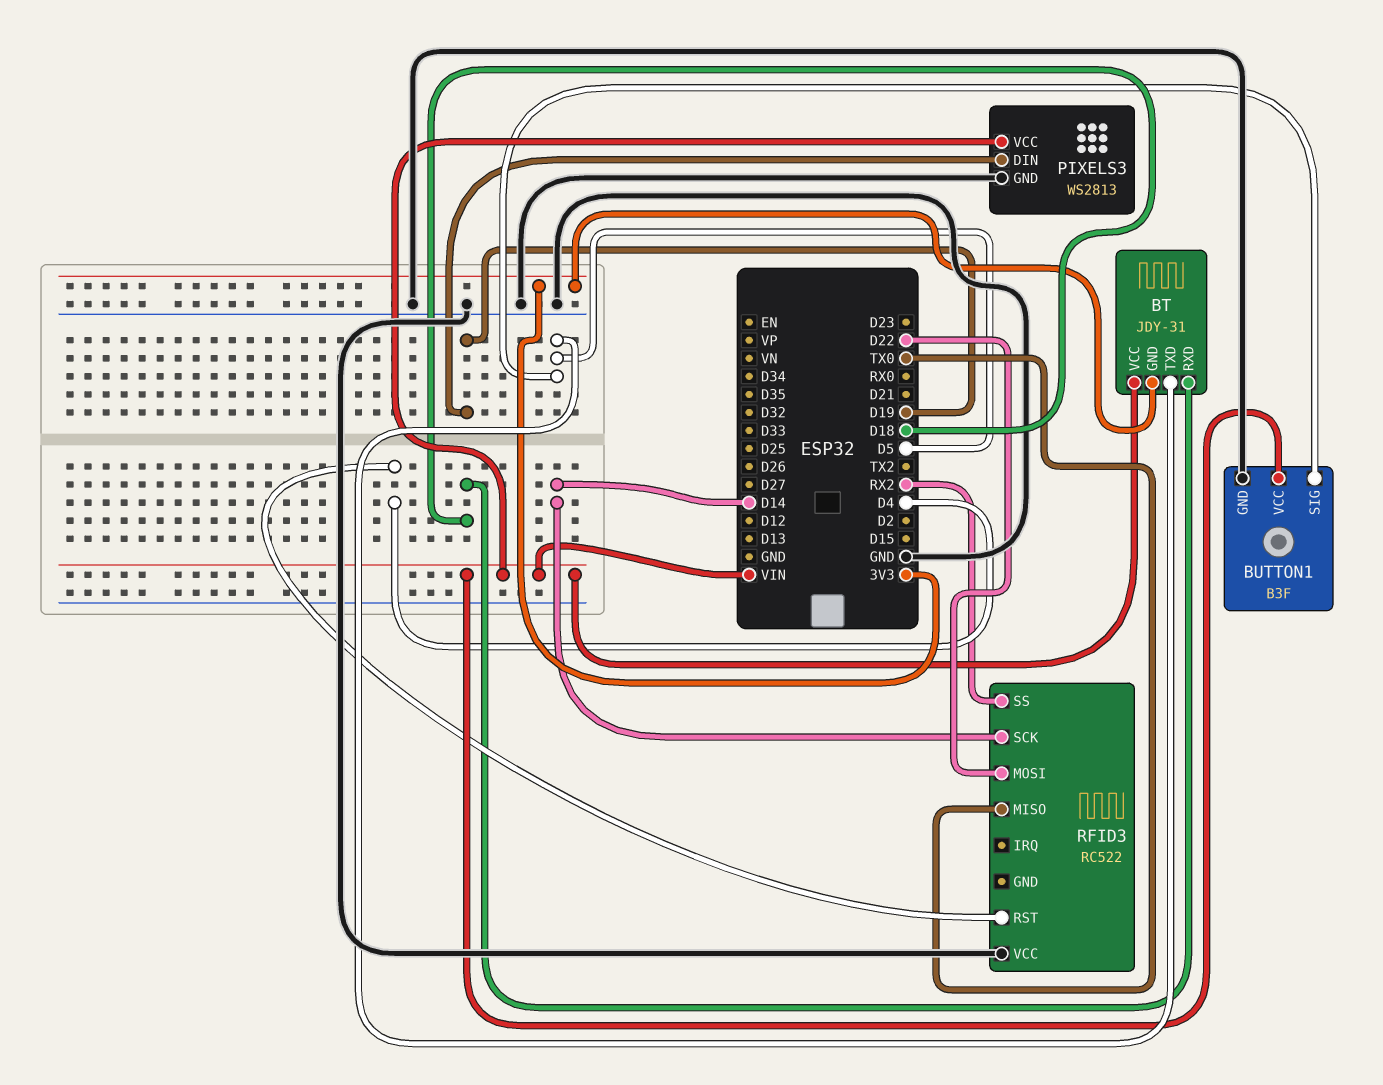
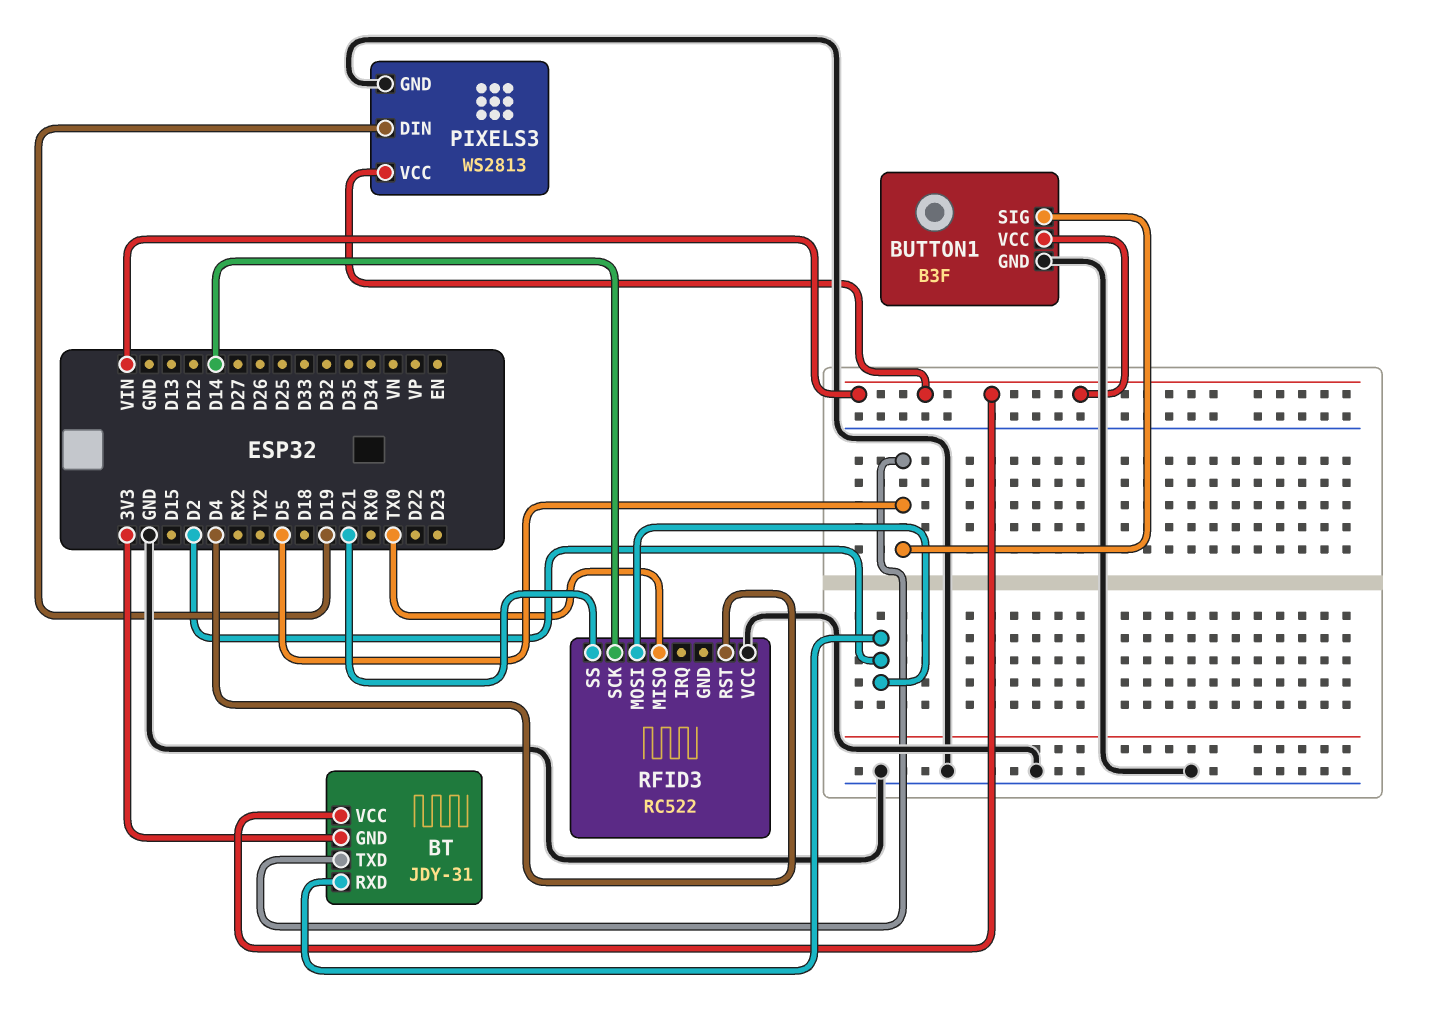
BT pin RXD: D18 -> D2
RFID3 pin MOSI: D22 -> D2
RFID3 pin SS: RX2 -> D21

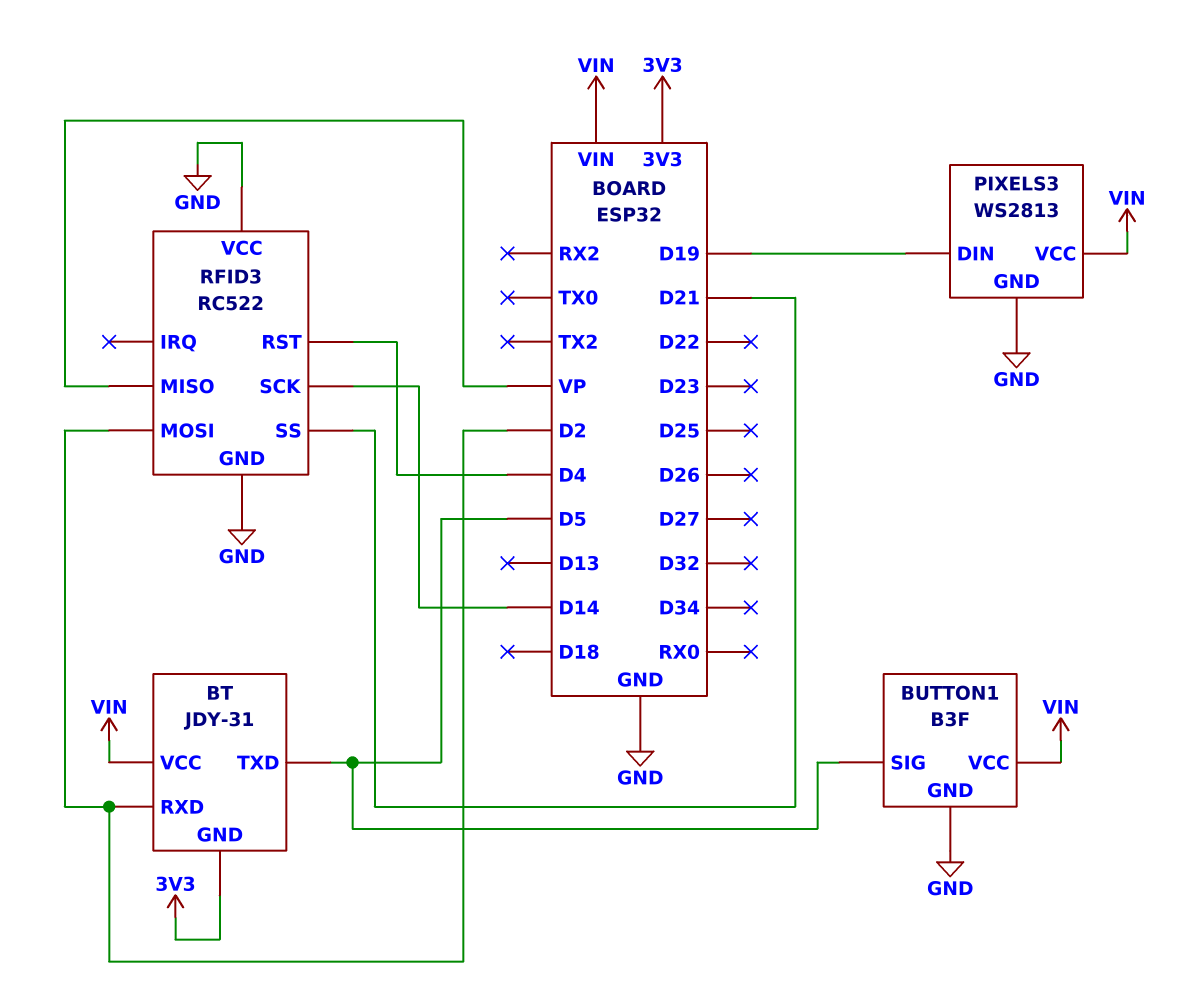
RFID3 pin GND: none -> GND
RFID3 pin MISO: TX0 -> VP

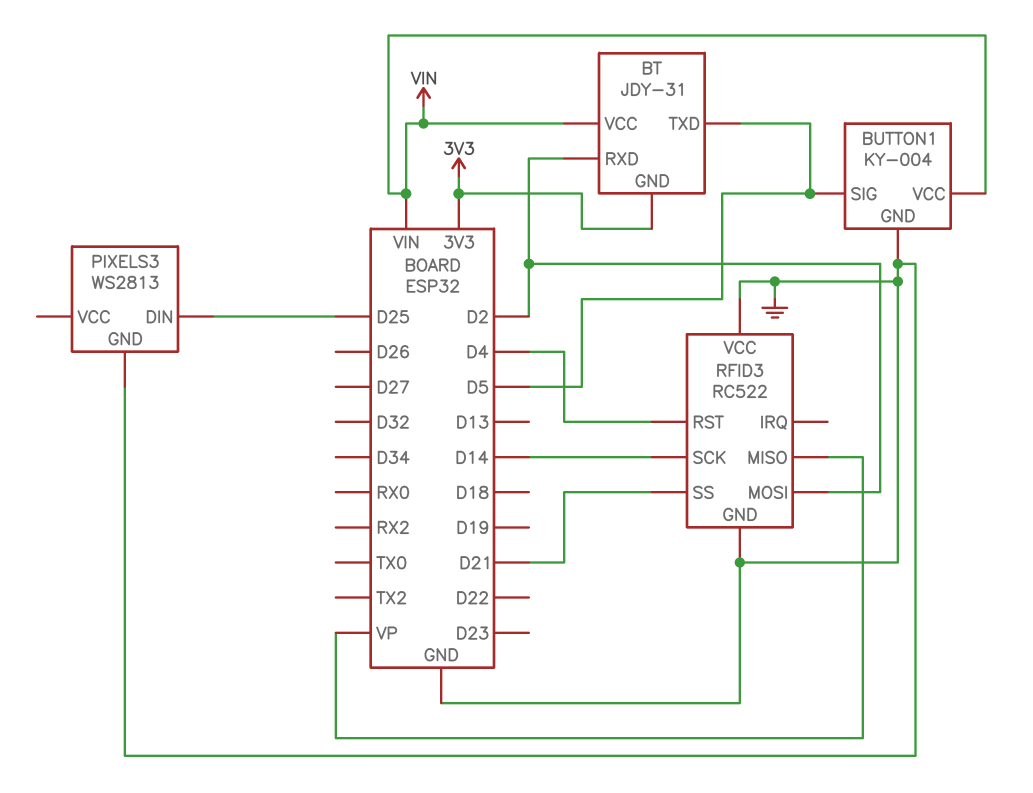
BUTTON1: B3F -> KY-004
PIXELS3 pin DIN: D19 -> D25
PIXELS3 pin VCC: VIN -> none

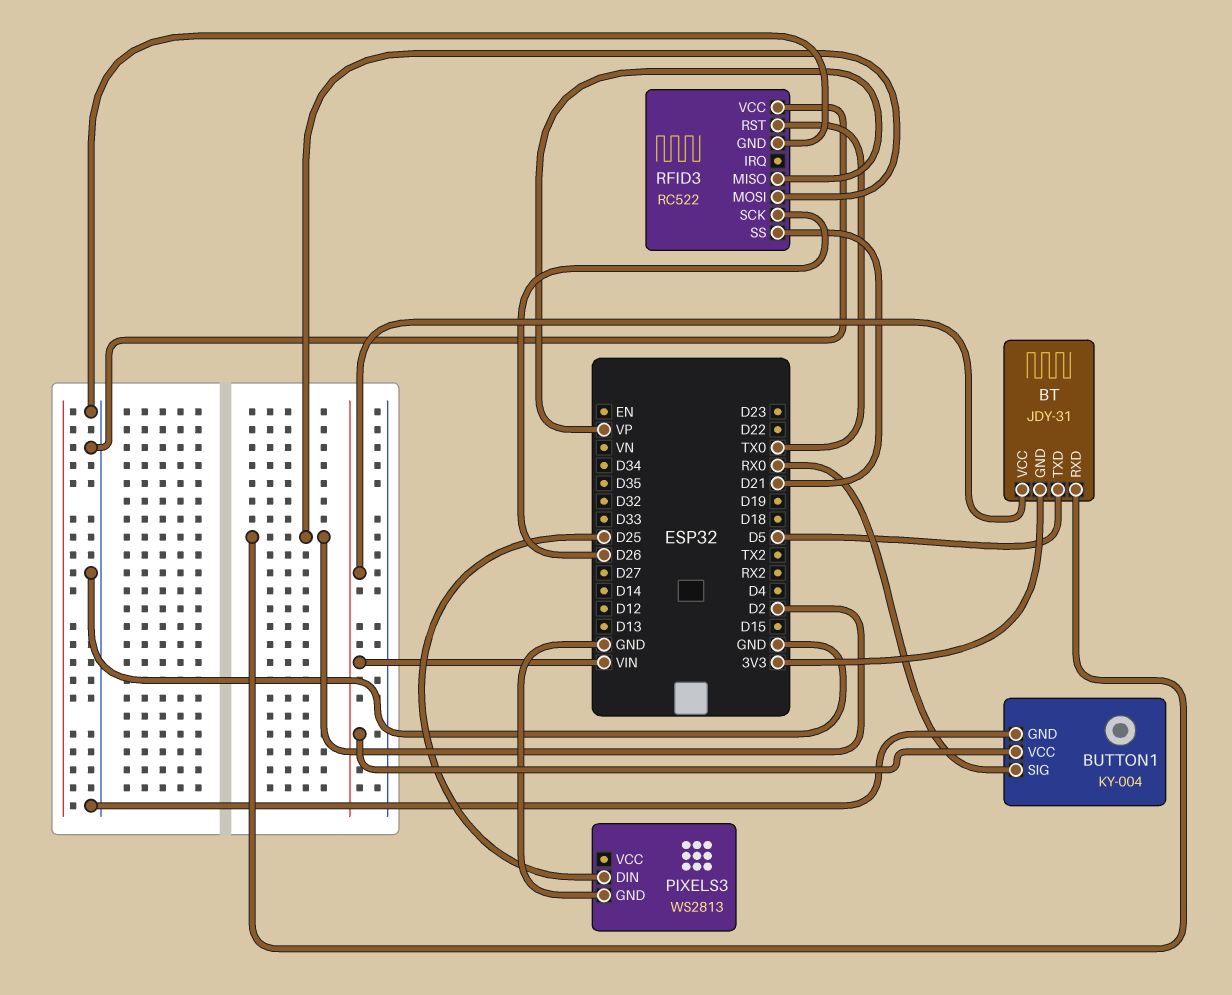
BUTTON1 pin SIG: D5 -> RX0
RFID3 pin RST: D4 -> TX0
RFID3 pin SCK: D14 -> D26

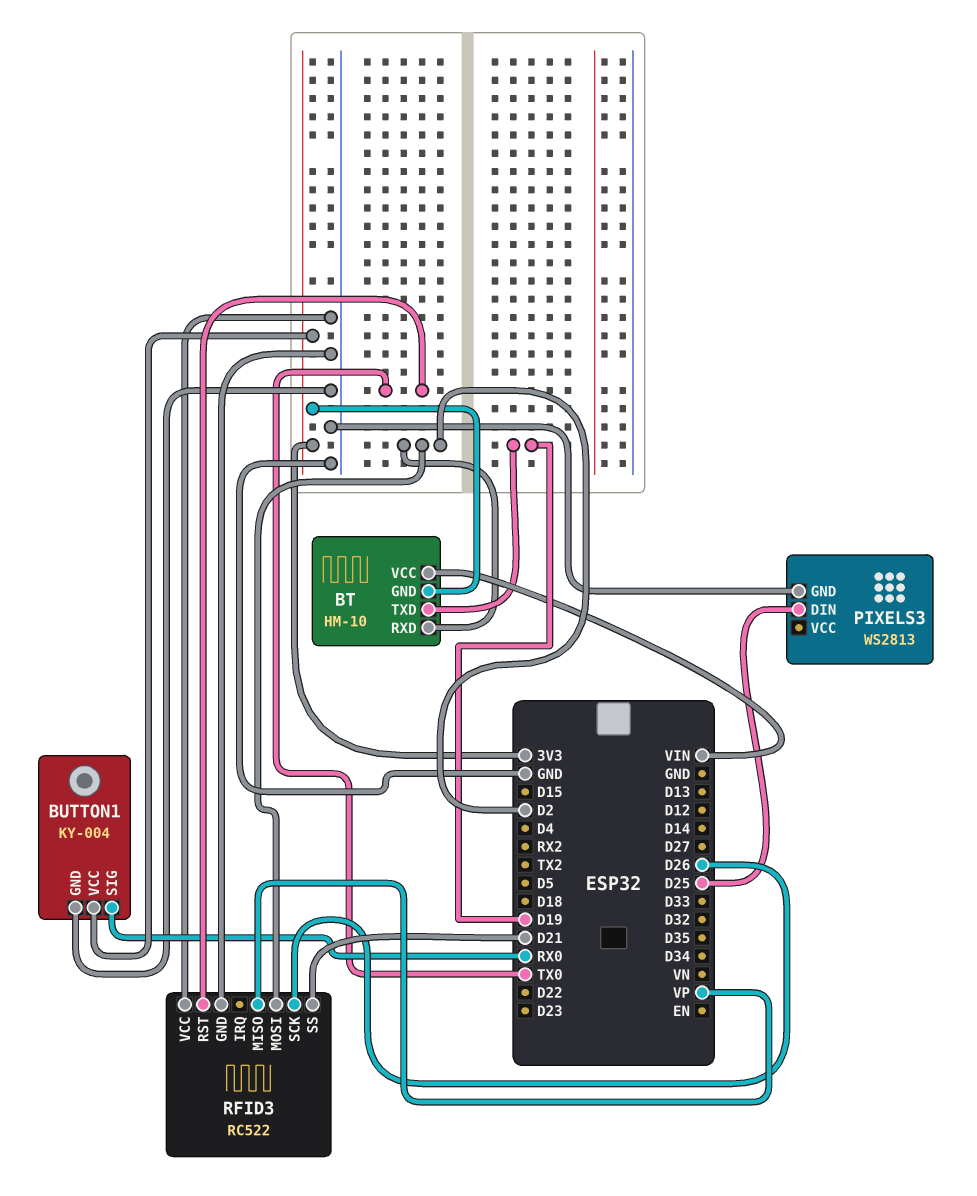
BT: JDY-31 -> HM-10
BT pin TXD: D5 -> D19
BUTTON1 pin VCC: VIN -> 3V3

